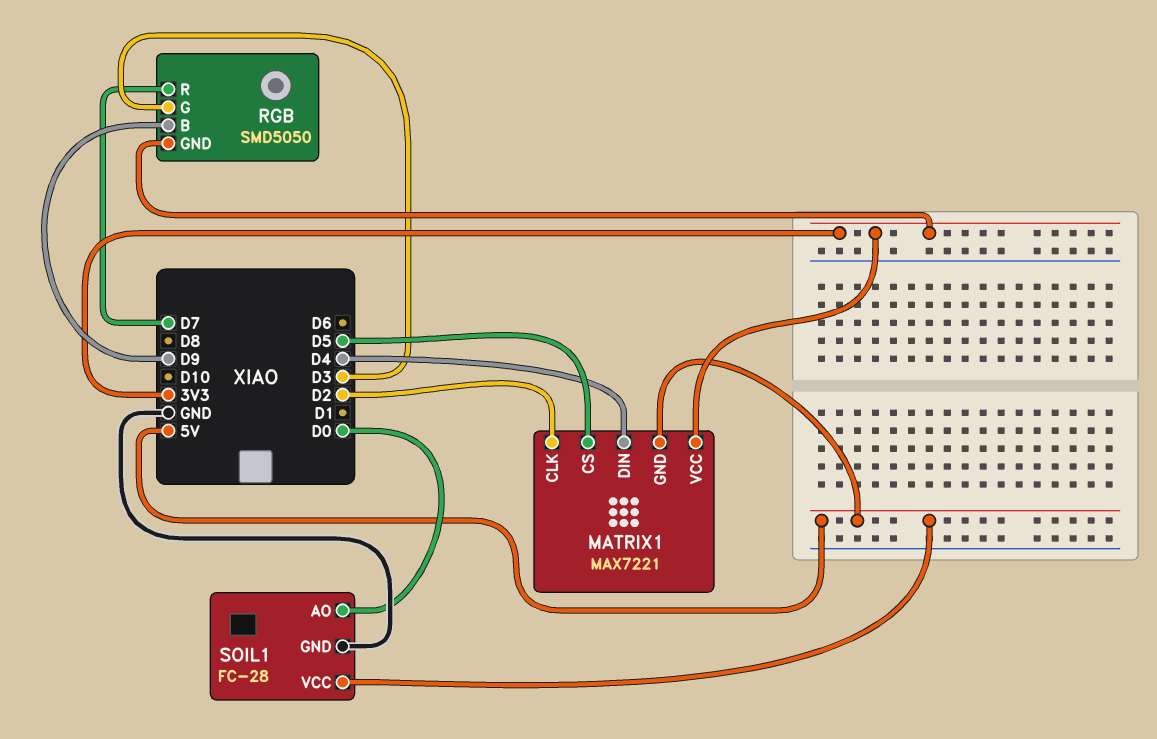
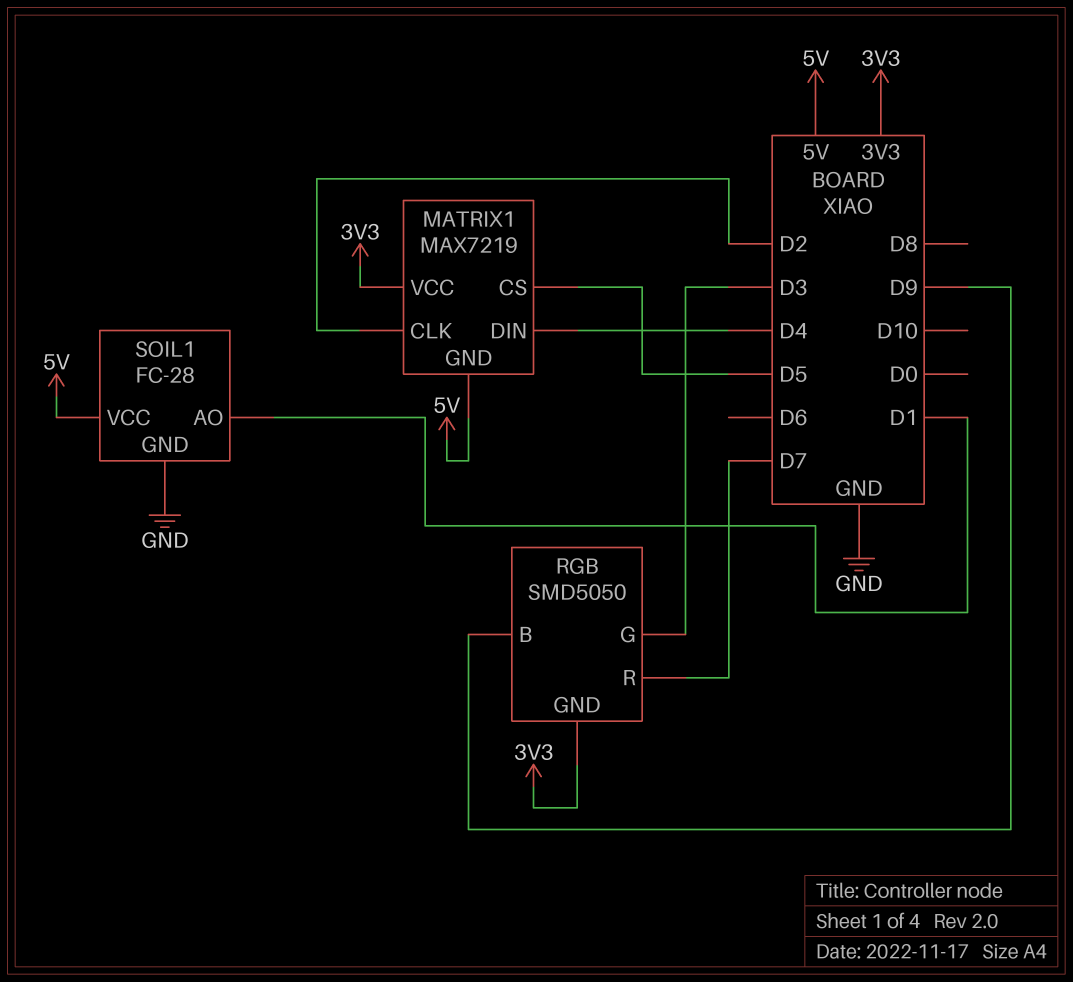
MATRIX1: MAX7221 -> MAX7219
SOIL1 pin AO: D0 -> D1

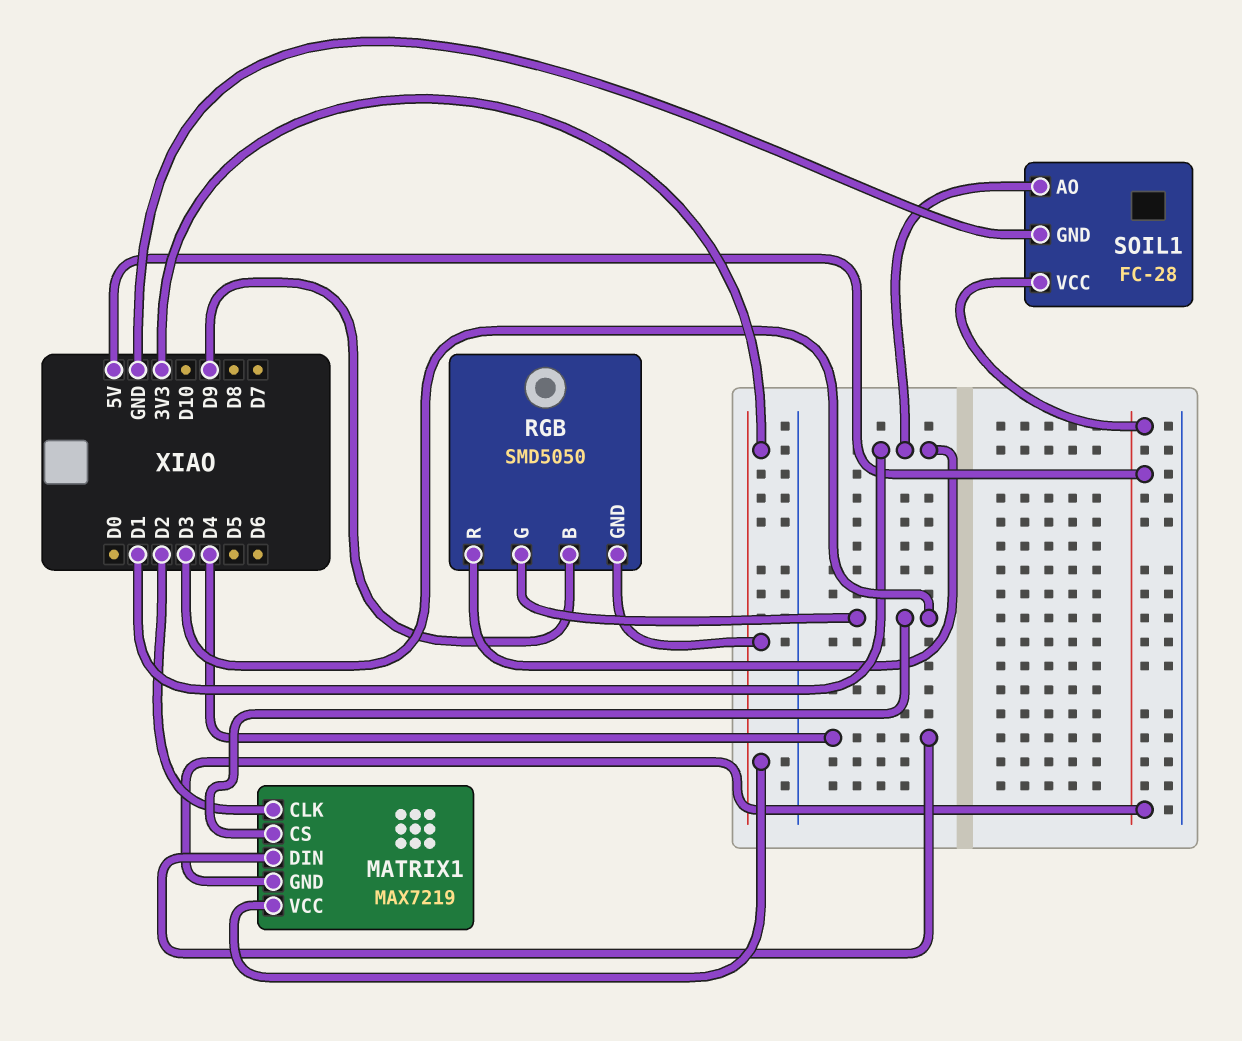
MATRIX1 pin CS: D5 -> D3
RGB pin R: D7 -> D1

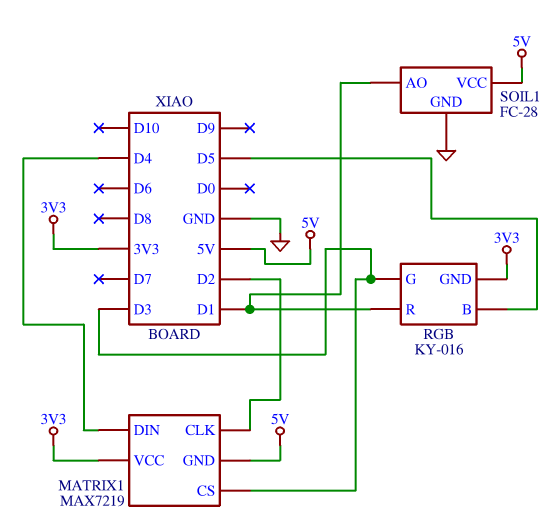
RGB: SMD5050 -> KY-016
RGB pin B: D9 -> D5

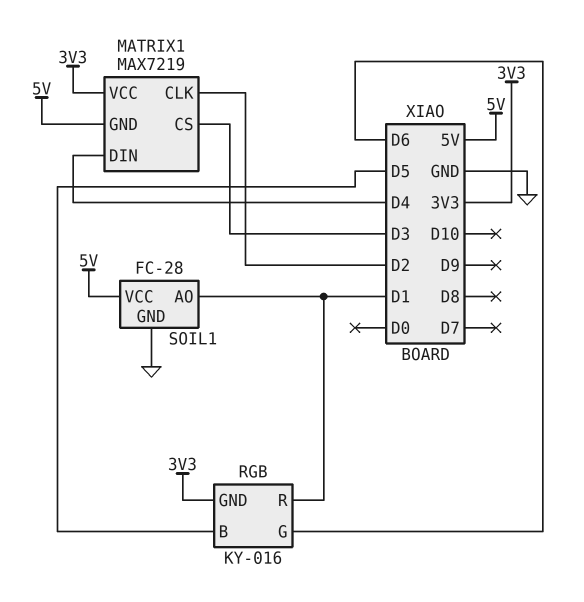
RGB pin G: D3 -> D6

